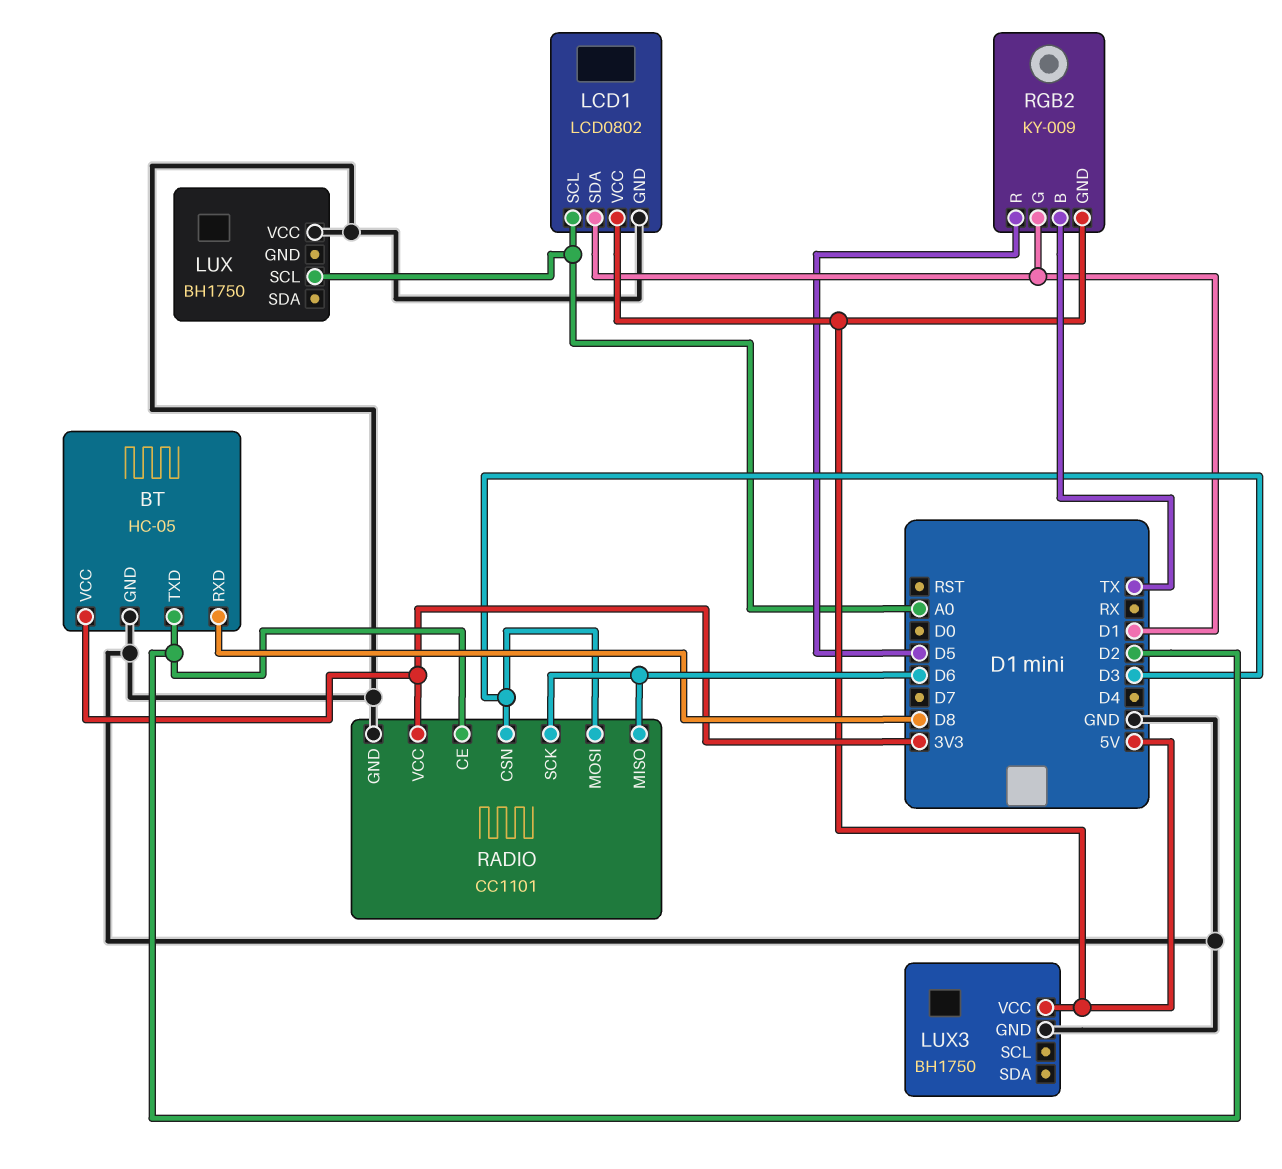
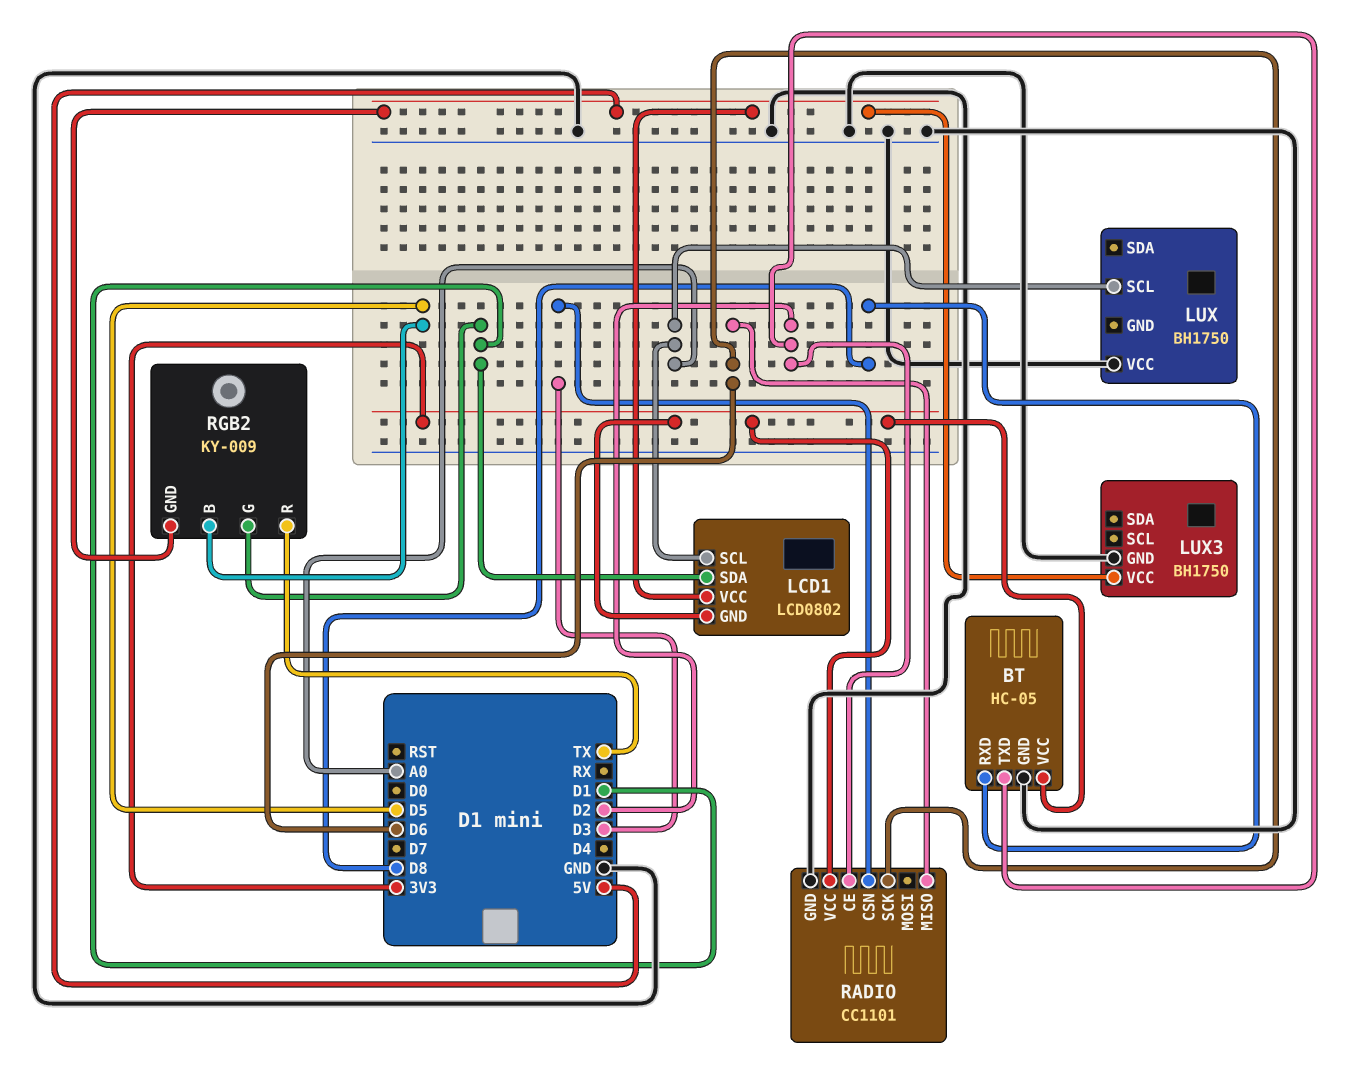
LCD1 pin GND: GND -> 3V3
RADIO pin MOSI: D3 -> none
RGB2 pin B: TX -> D5
RGB2 pin R: D5 -> TX

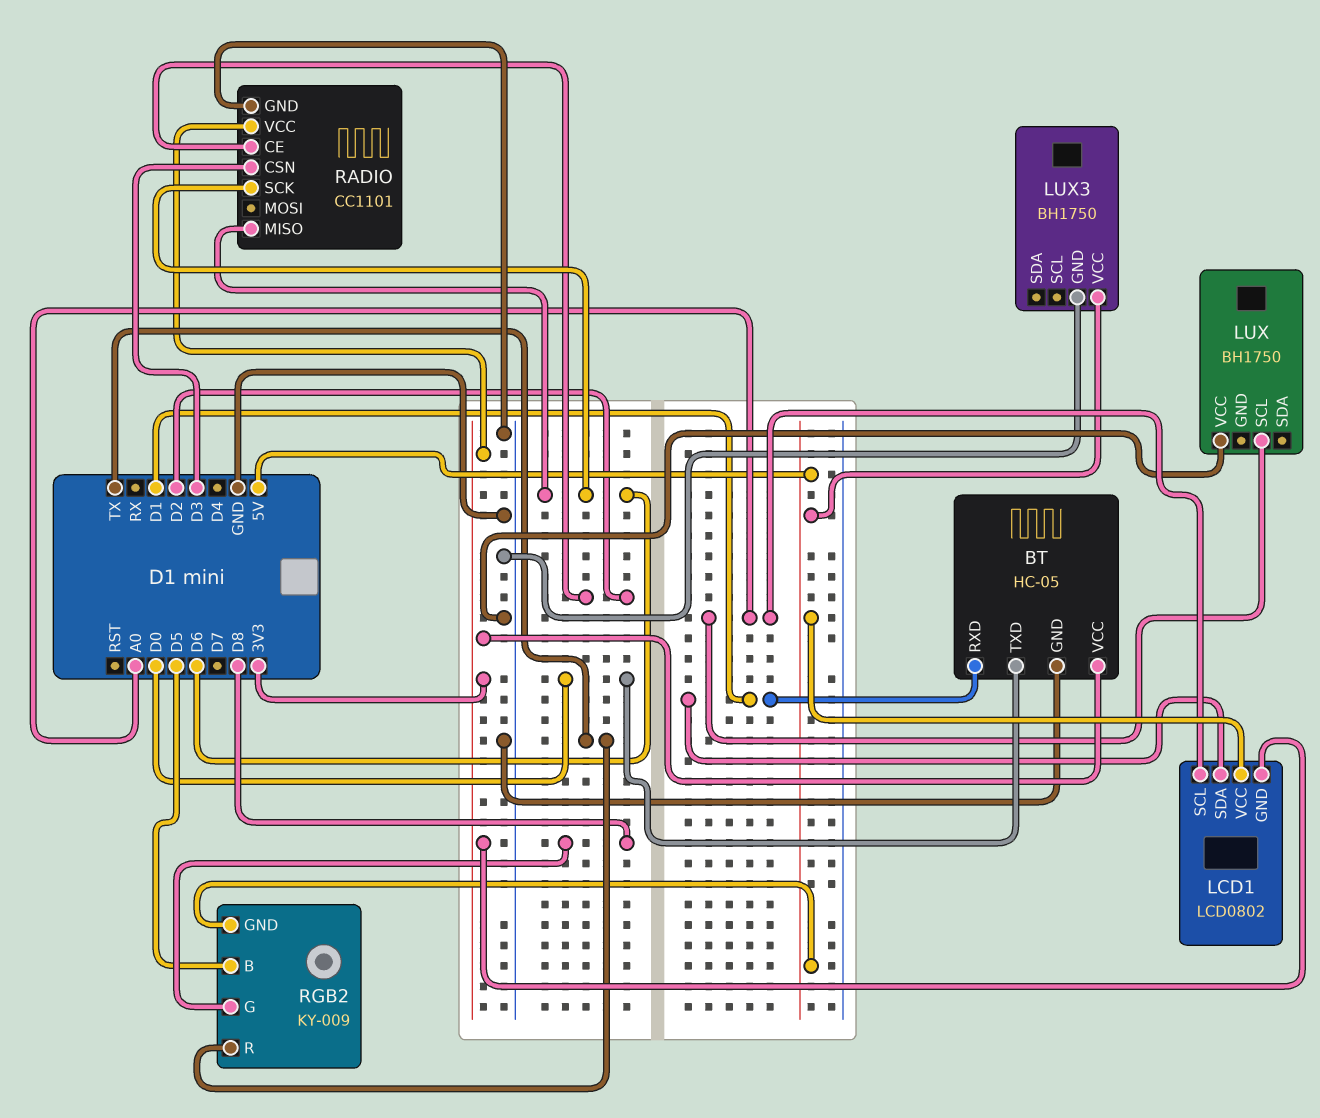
BT pin RXD: D8 -> D1
BT pin TXD: D2 -> D0
RGB2 pin G: D1 -> D8

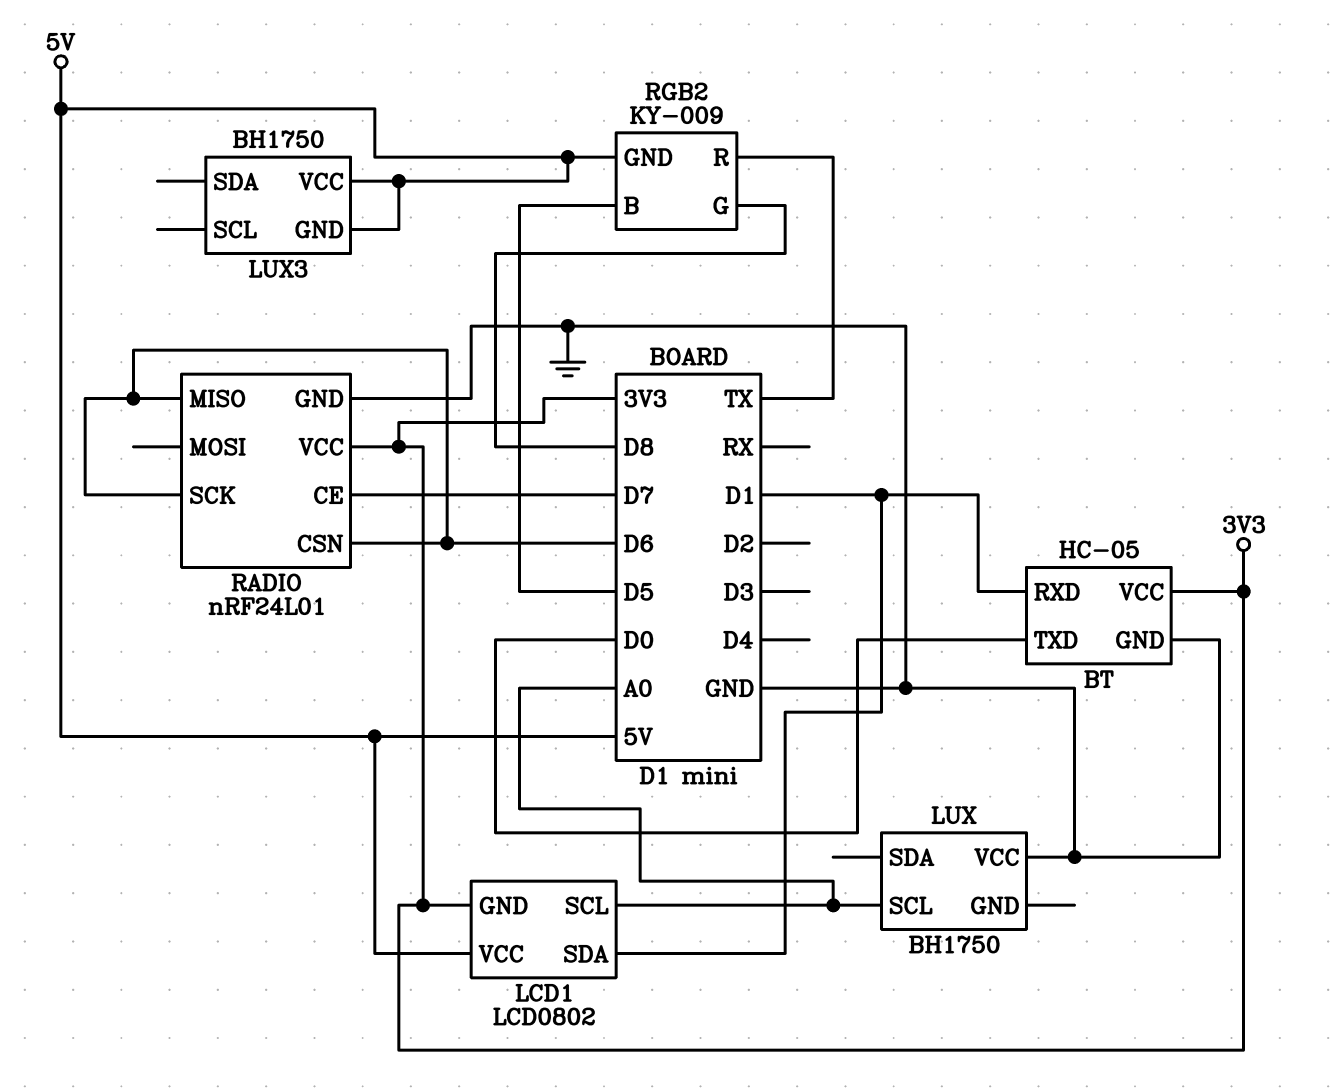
LUX3 pin GND: GND -> 5V
RADIO: CC1101 -> nRF24L01
RADIO pin CE: D2 -> D7
RADIO pin CSN: D3 -> D6

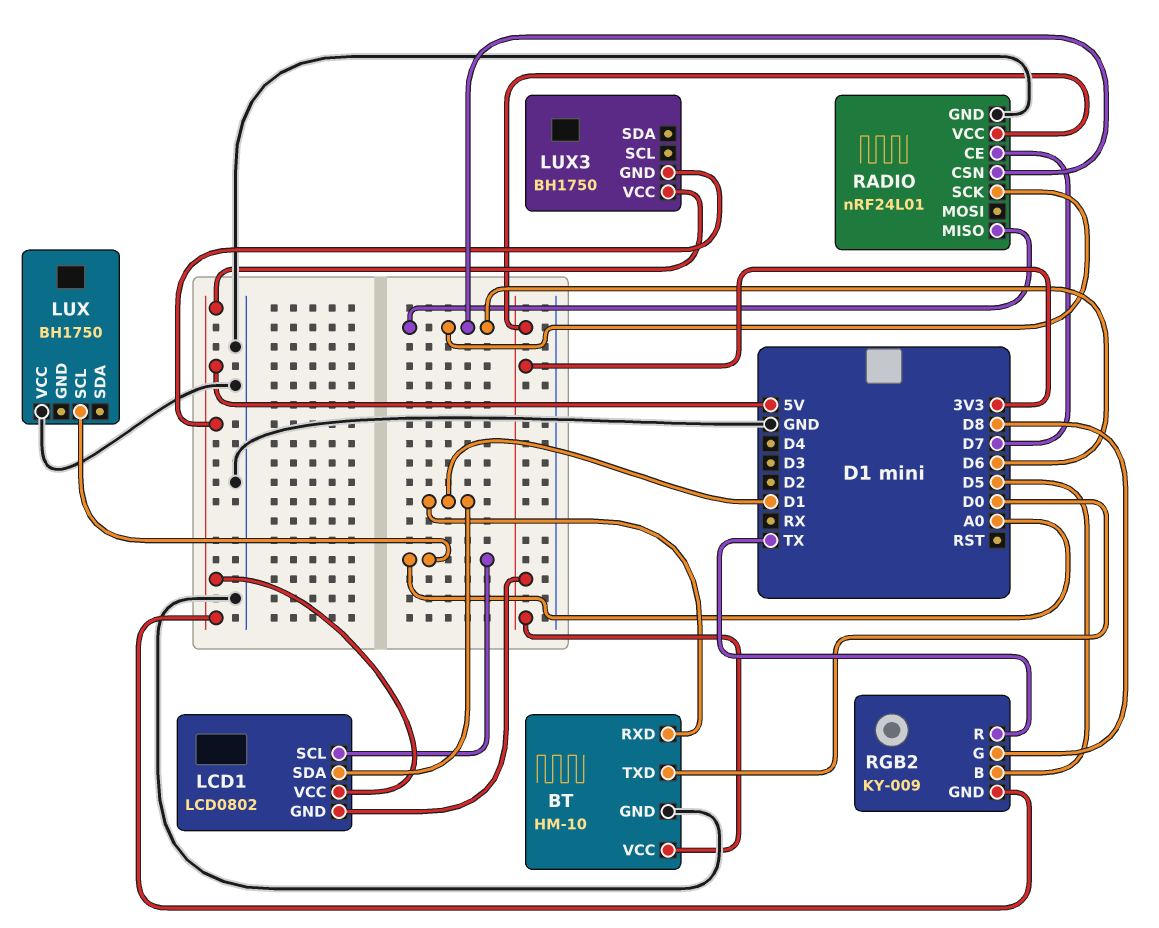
BT: HC-05 -> HM-10

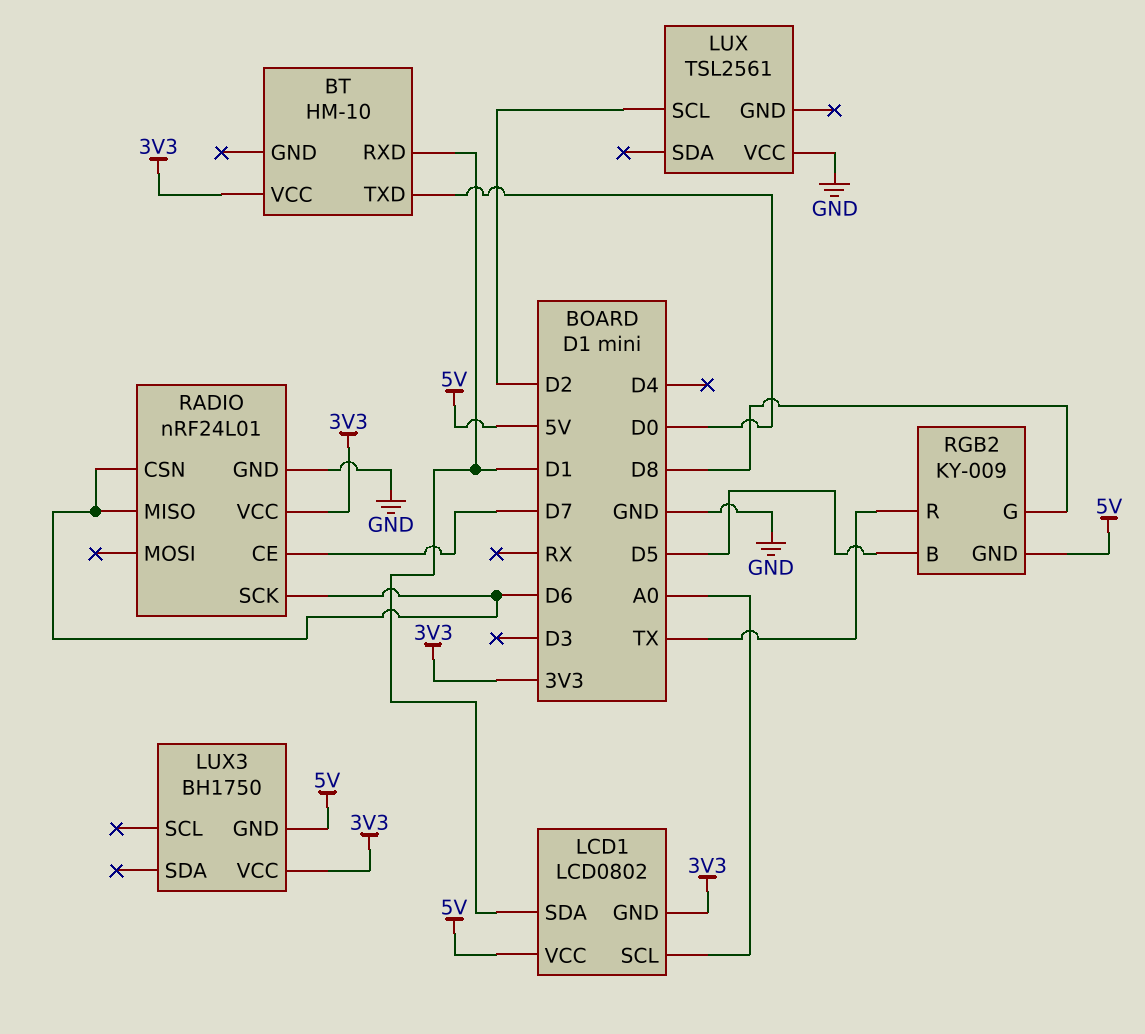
BT pin GND: GND -> none
LUX: BH1750 -> TSL2561
LUX pin SCL: A0 -> D2
LUX3 pin VCC: 5V -> 3V3

